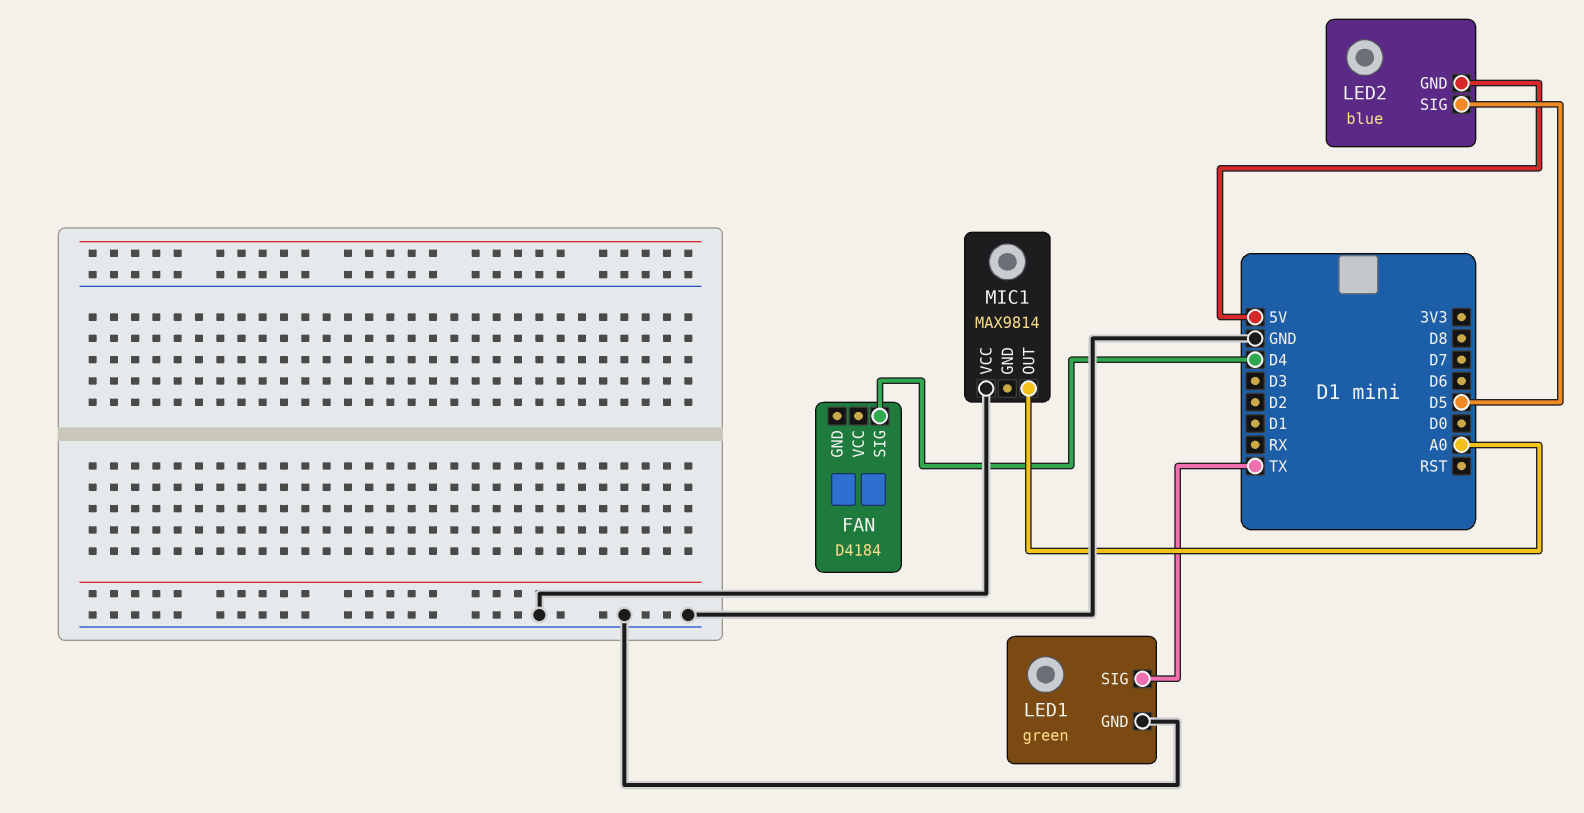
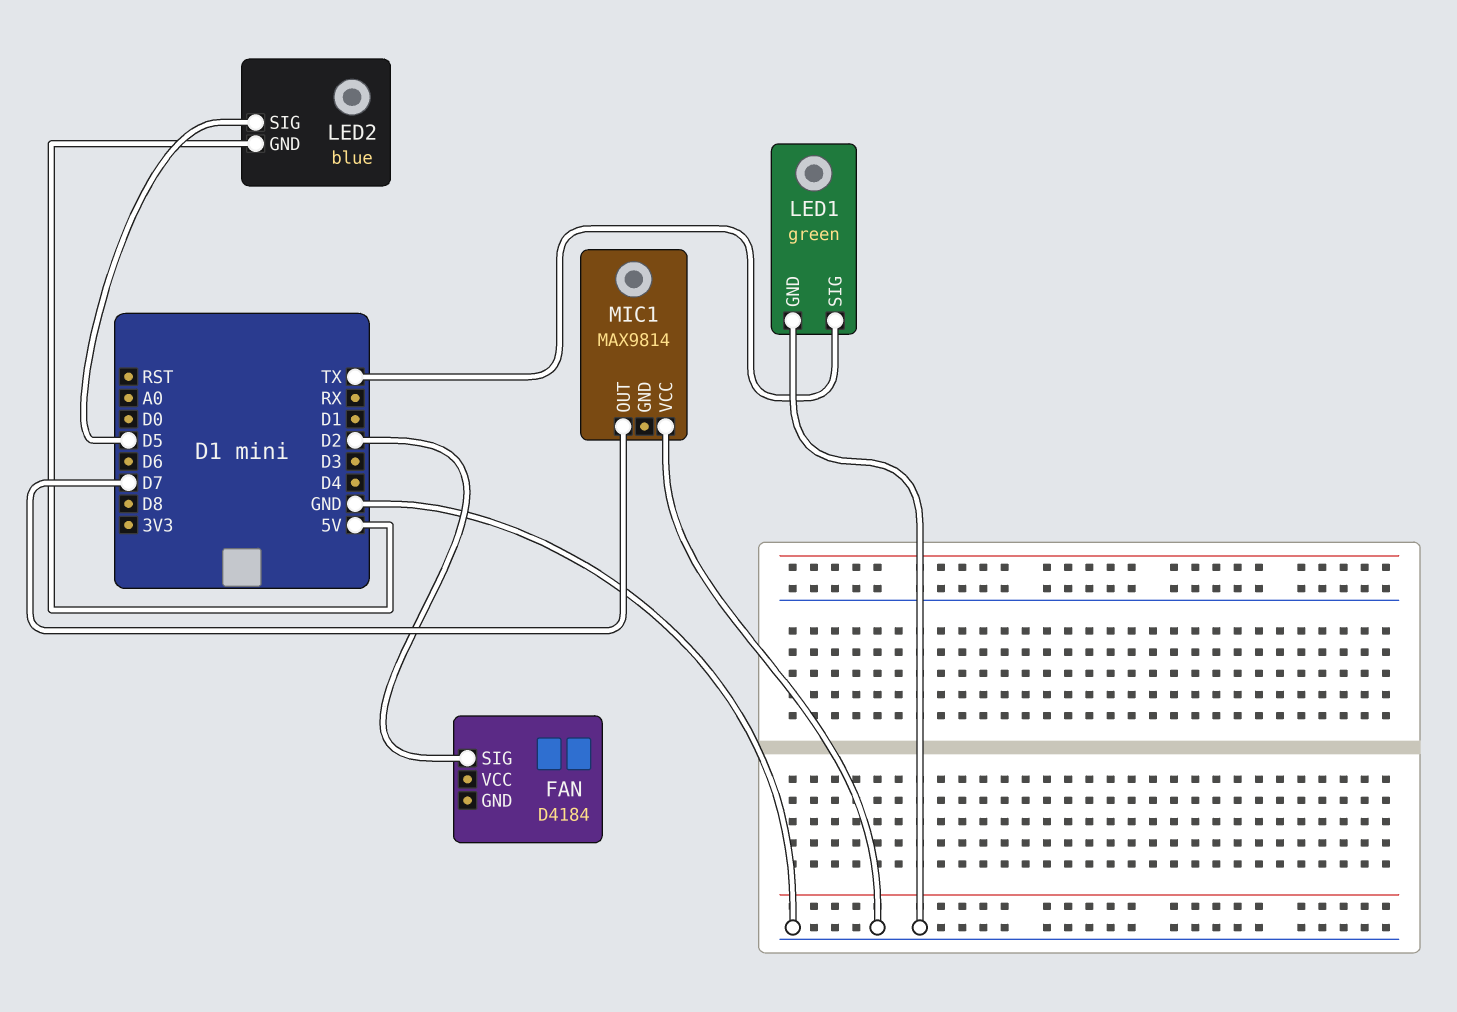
FAN pin SIG: D4 -> D2
MIC1 pin OUT: A0 -> D7

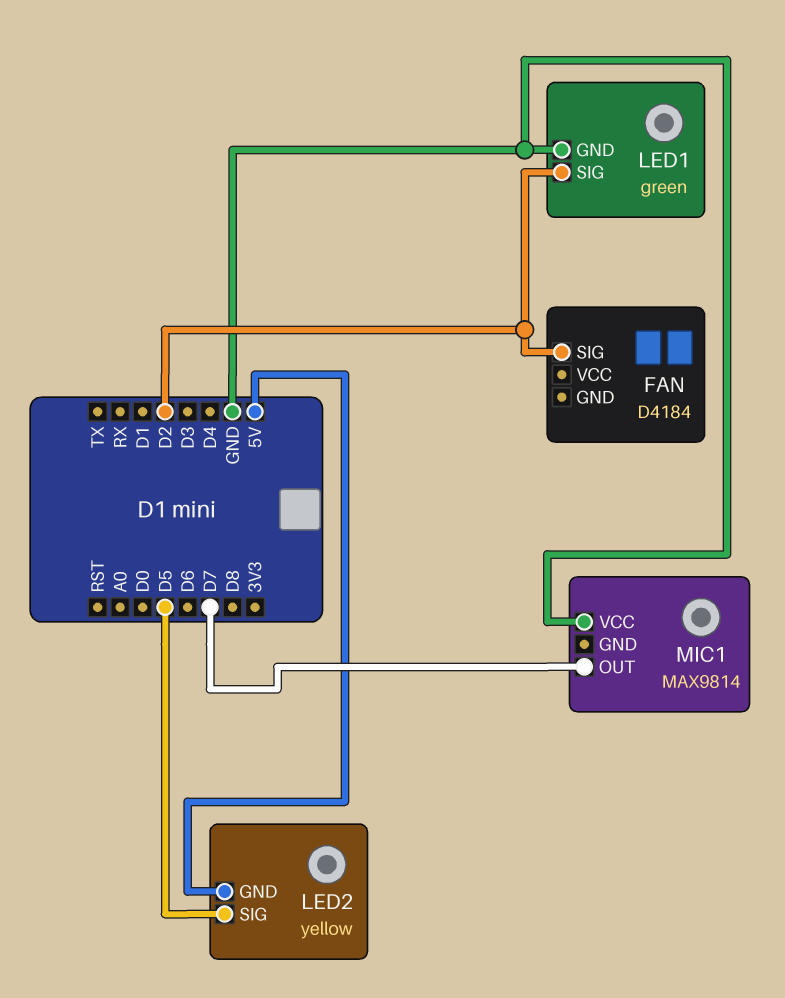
LED1 pin SIG: TX -> D2
LED2: blue -> yellow

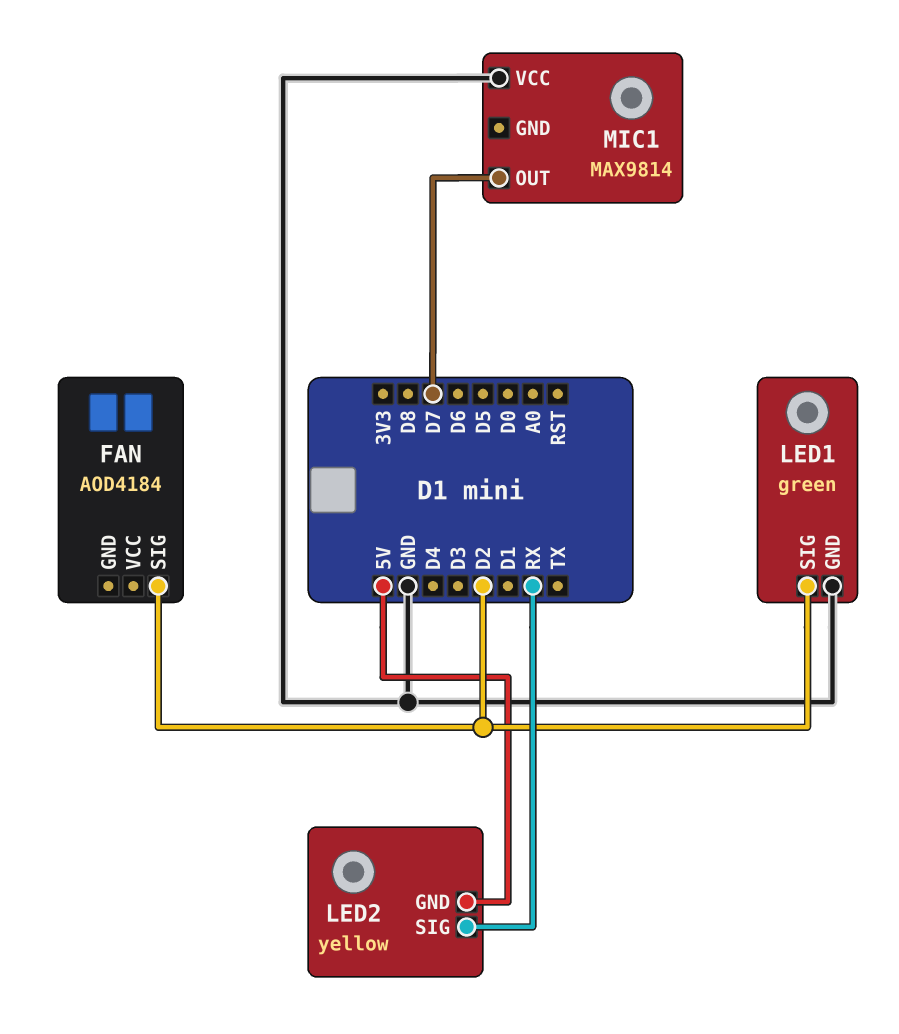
FAN: D4184 -> AOD4184
LED2 pin SIG: D5 -> RX

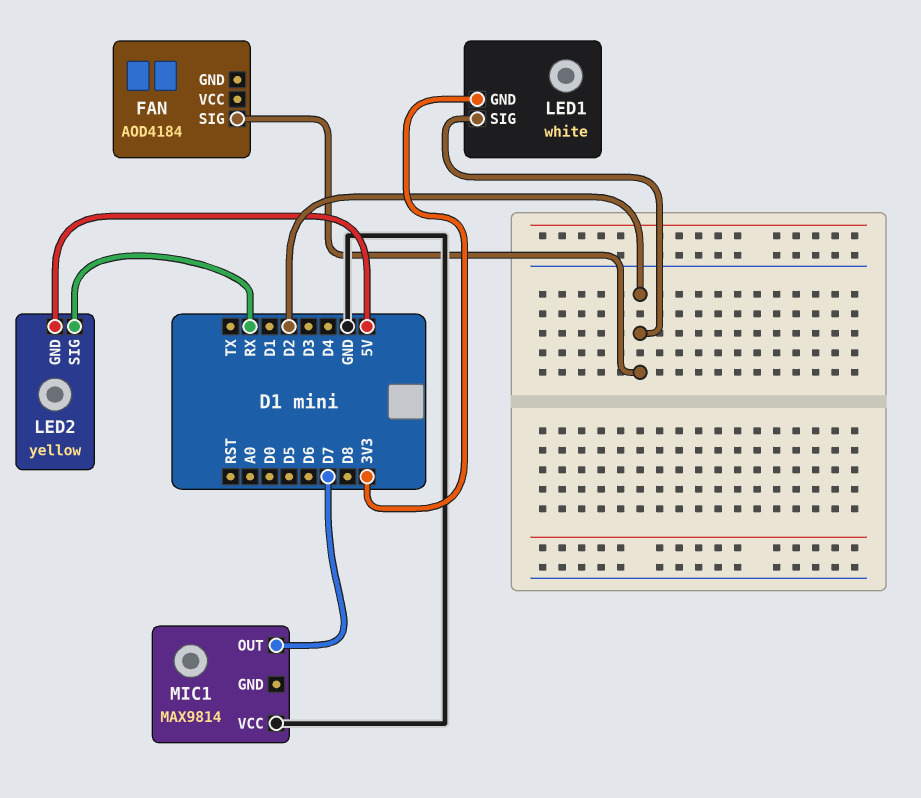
LED1: green -> white
LED1 pin GND: GND -> 3V3

